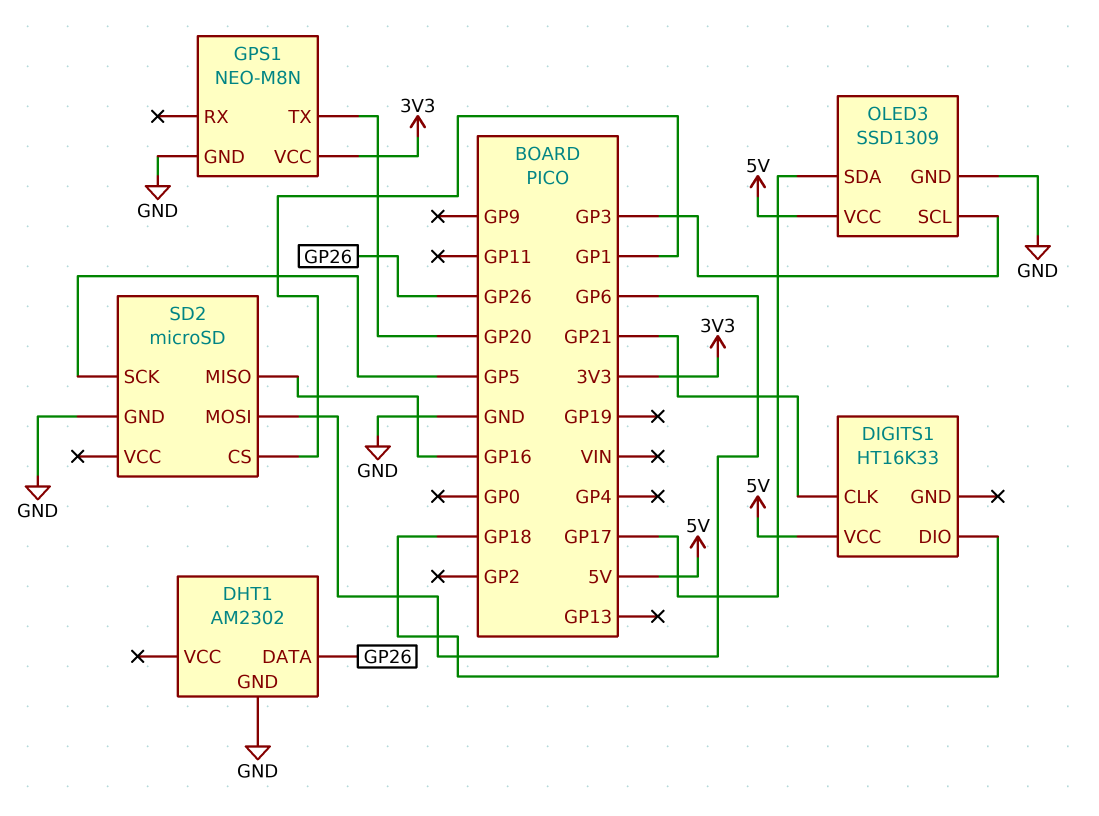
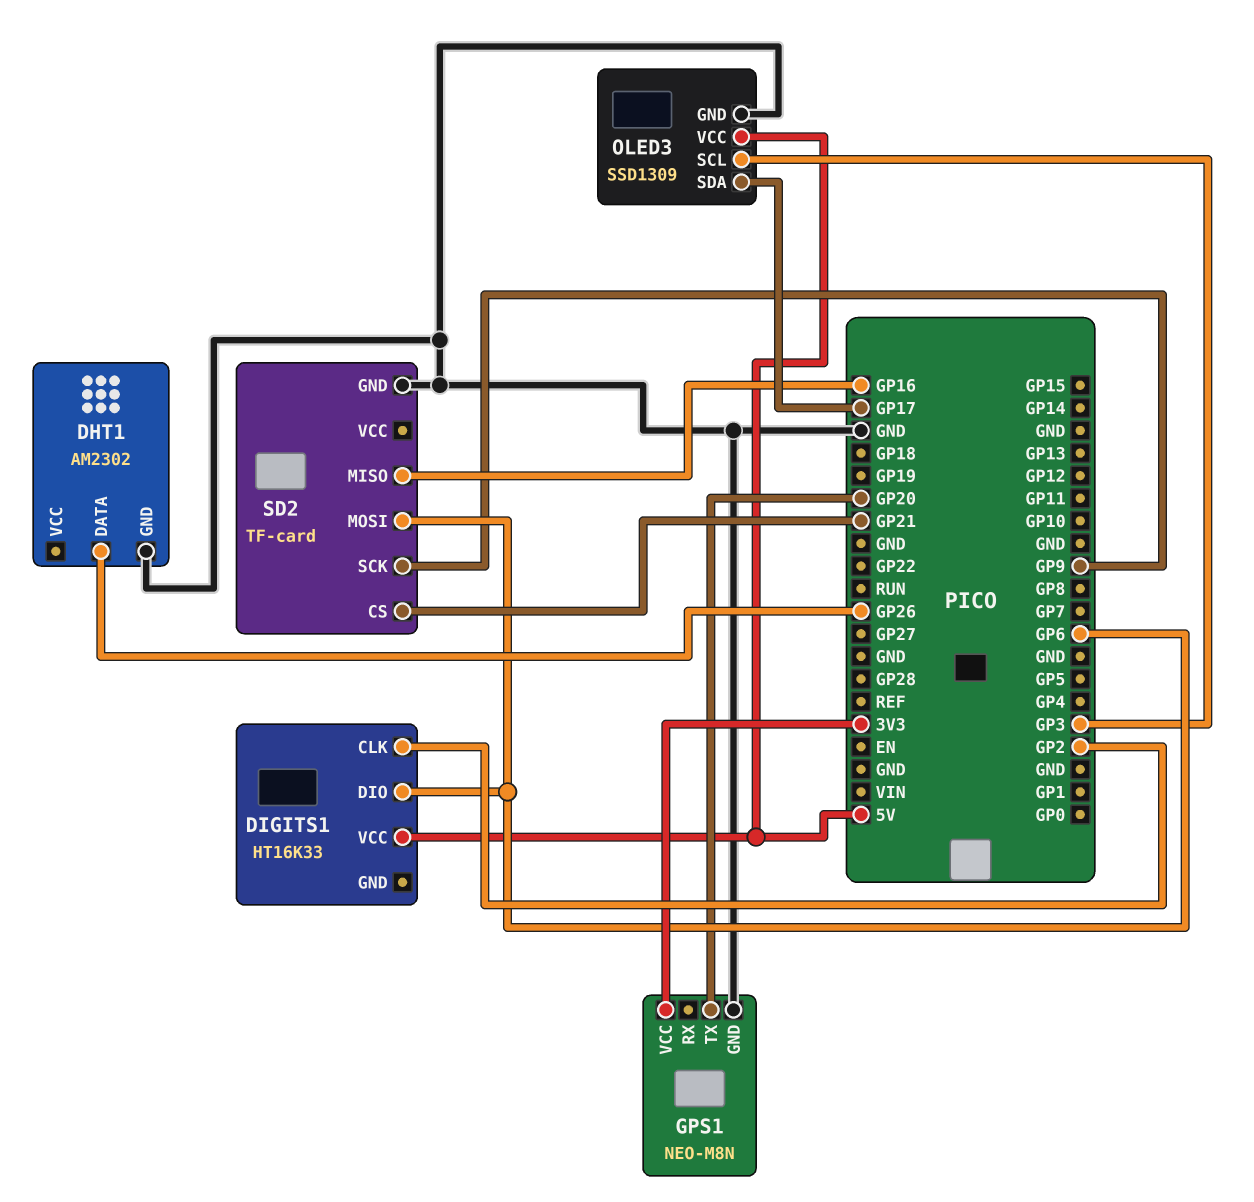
DIGITS1 pin CLK: GP21 -> GP2
DIGITS1 pin DIO: GP18 -> GP6
SD2: microSD -> TF-card
SD2 pin CS: GP1 -> GP21
SD2 pin SCK: GP5 -> GP9

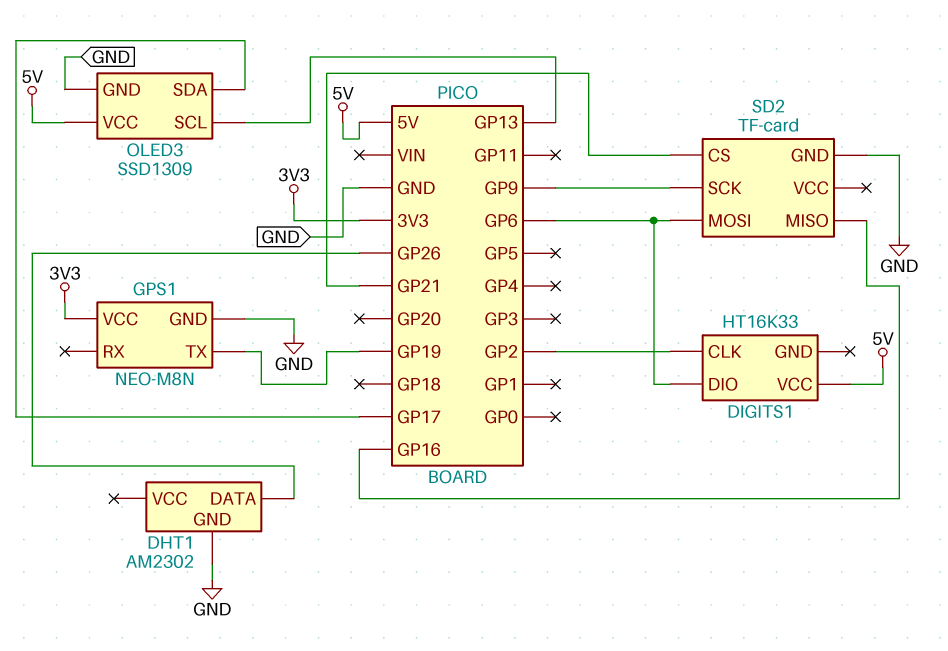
GPS1 pin TX: GP20 -> GP19
OLED3 pin SCL: GP3 -> GP13

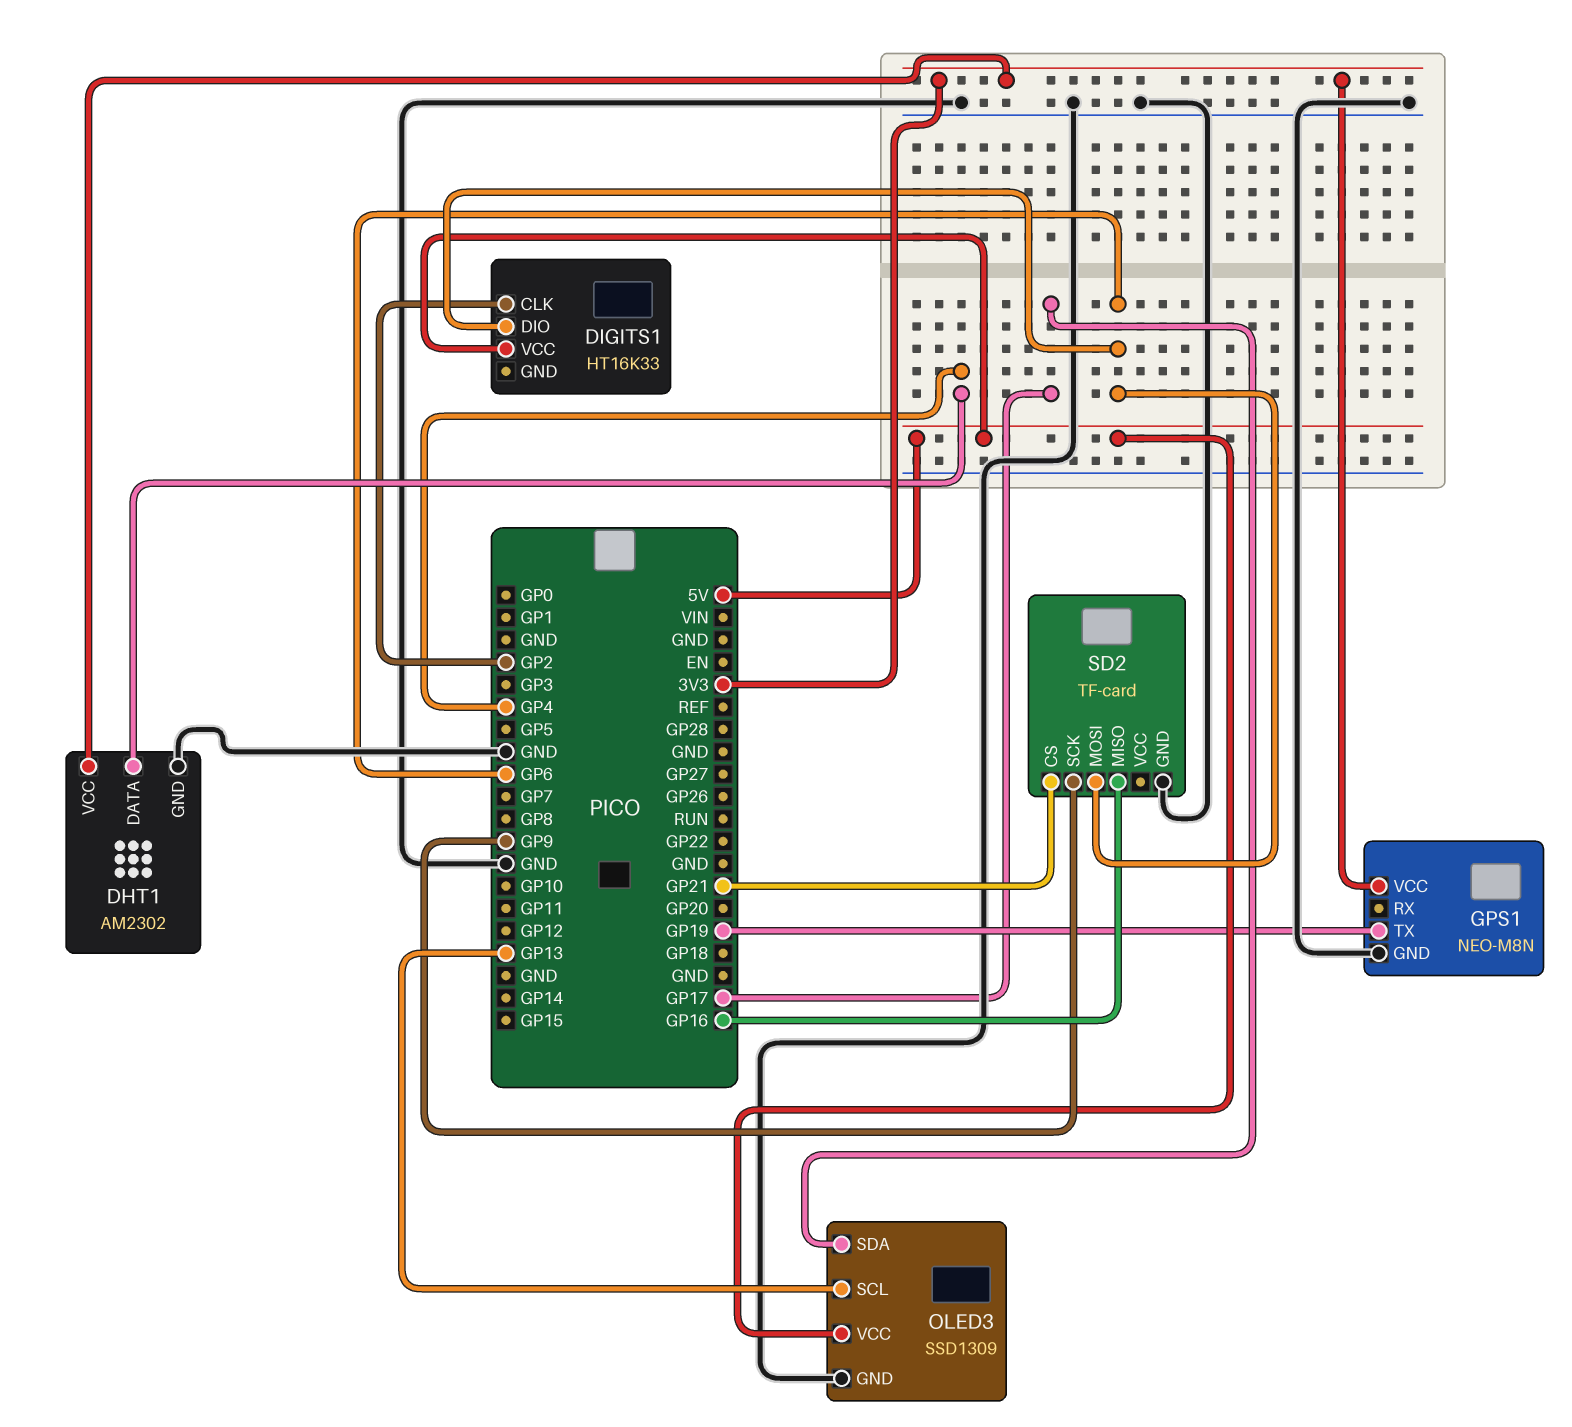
DHT1 pin DATA: GP26 -> GP4
DHT1 pin VCC: none -> 3V3

